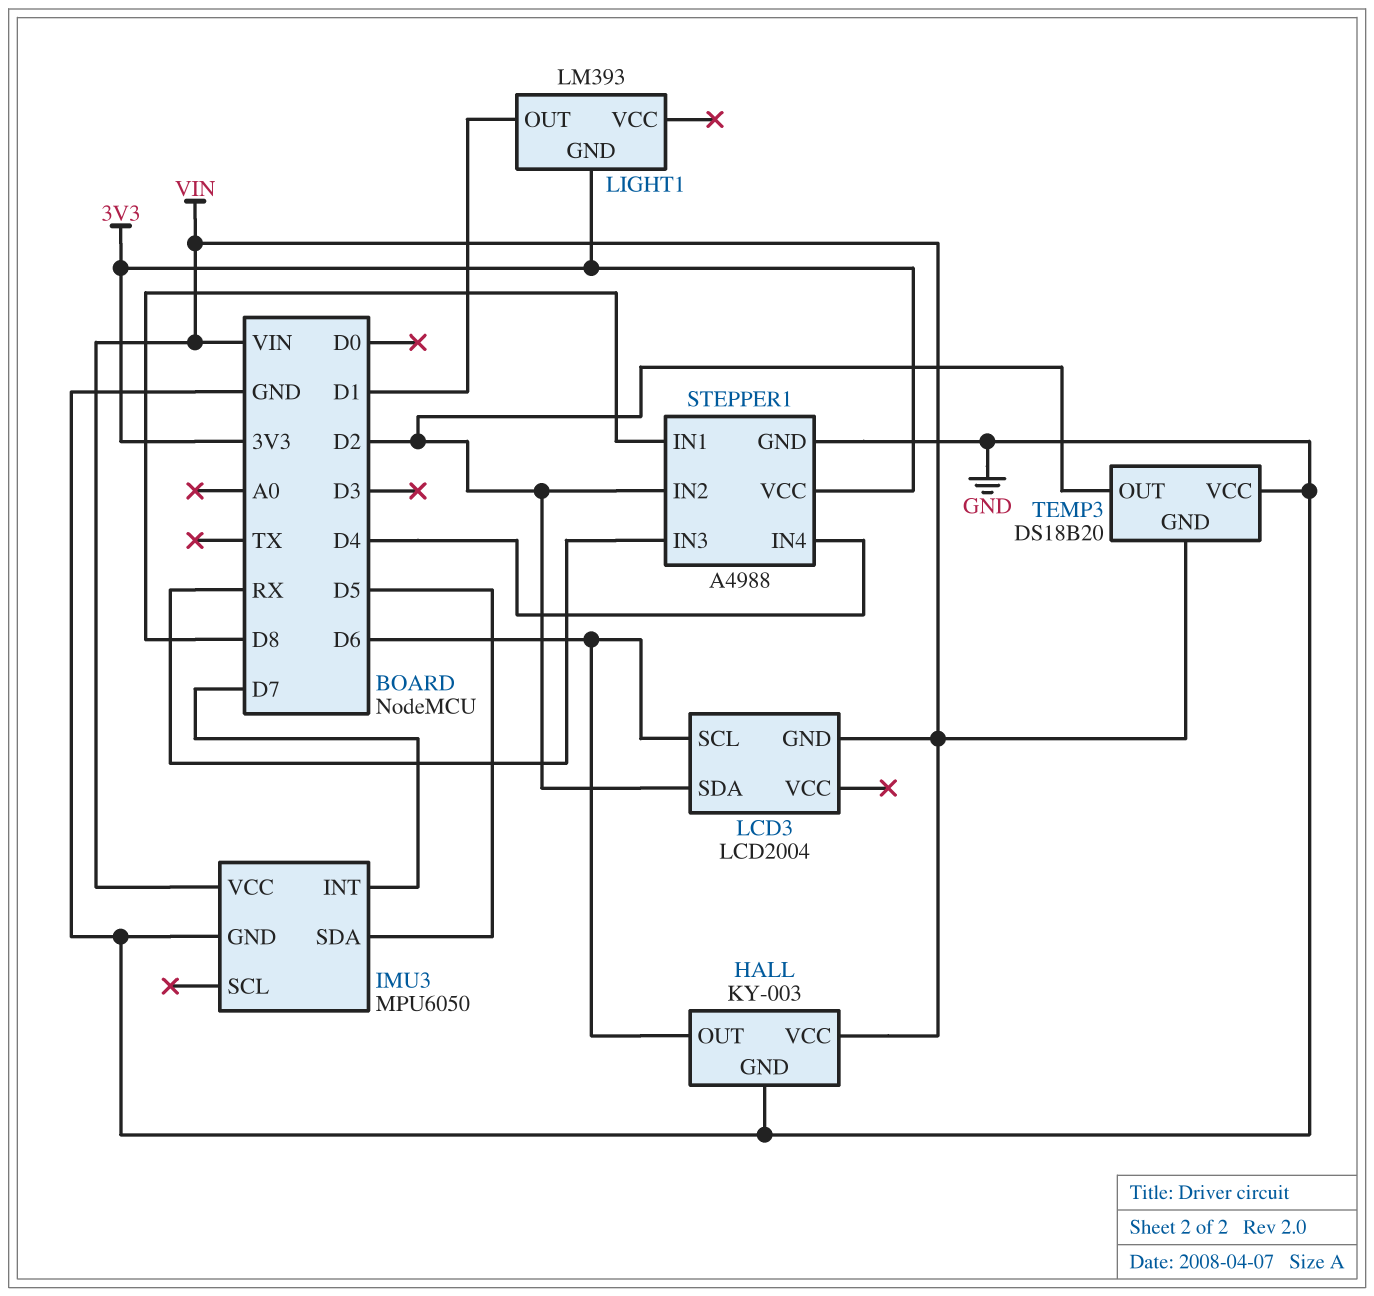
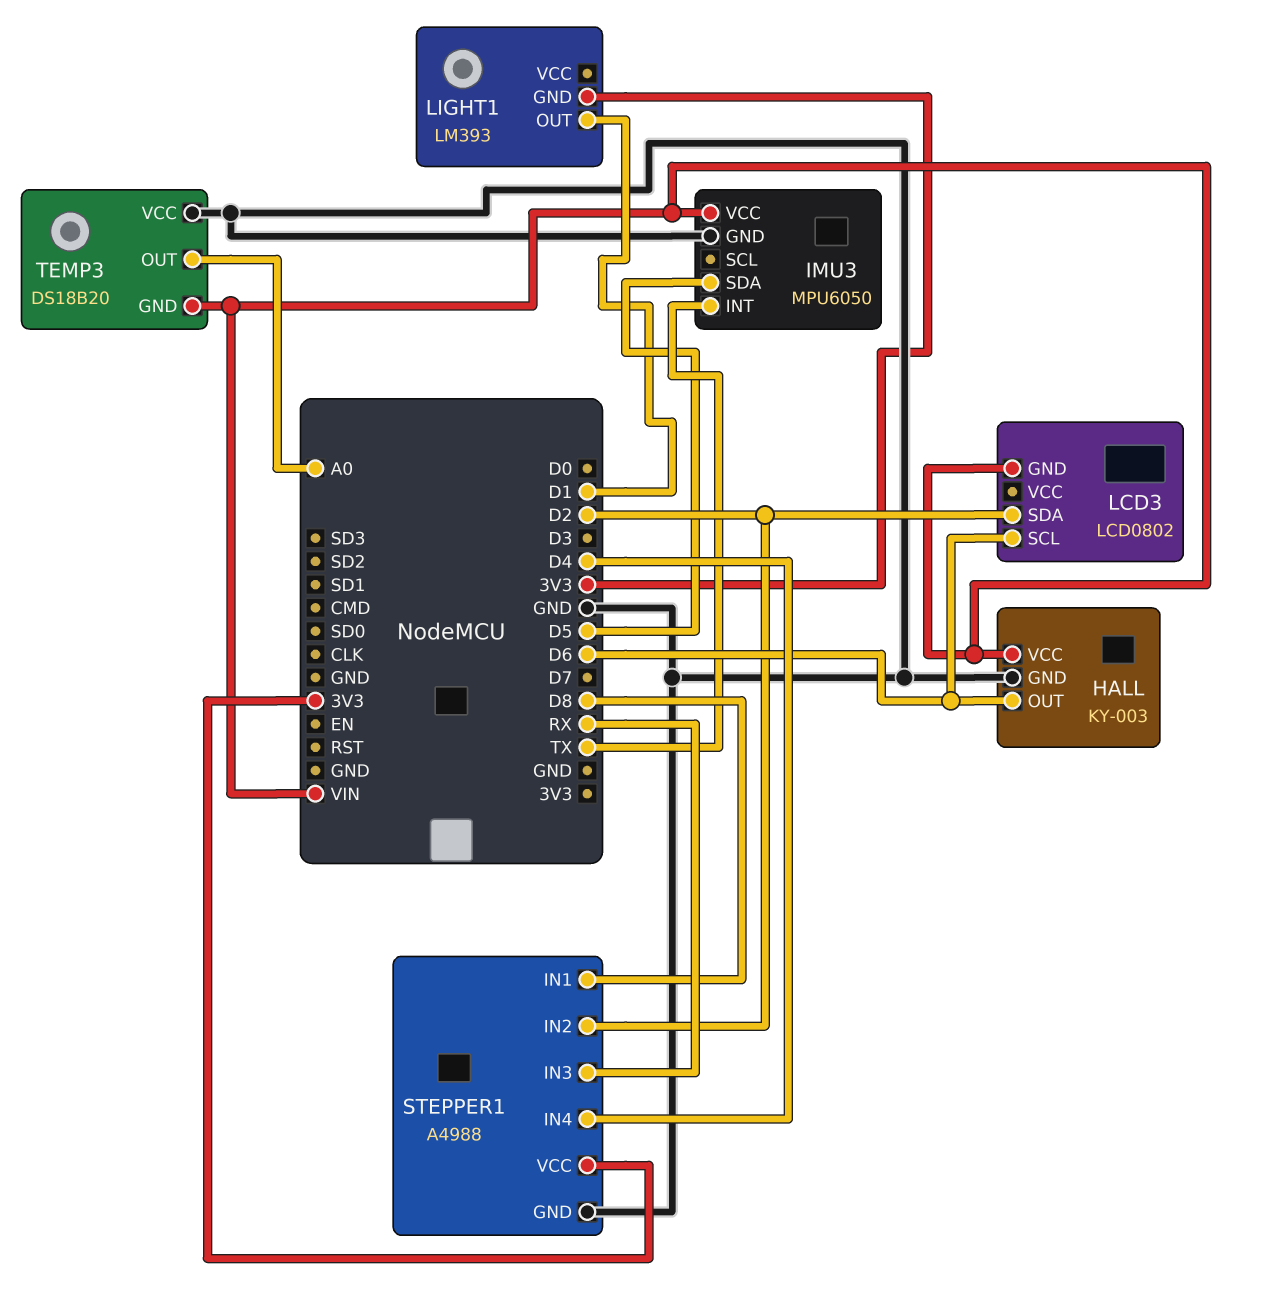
IMU3 pin INT: D7 -> TX
LCD3: LCD2004 -> LCD0802
TEMP3 pin OUT: D2 -> A0

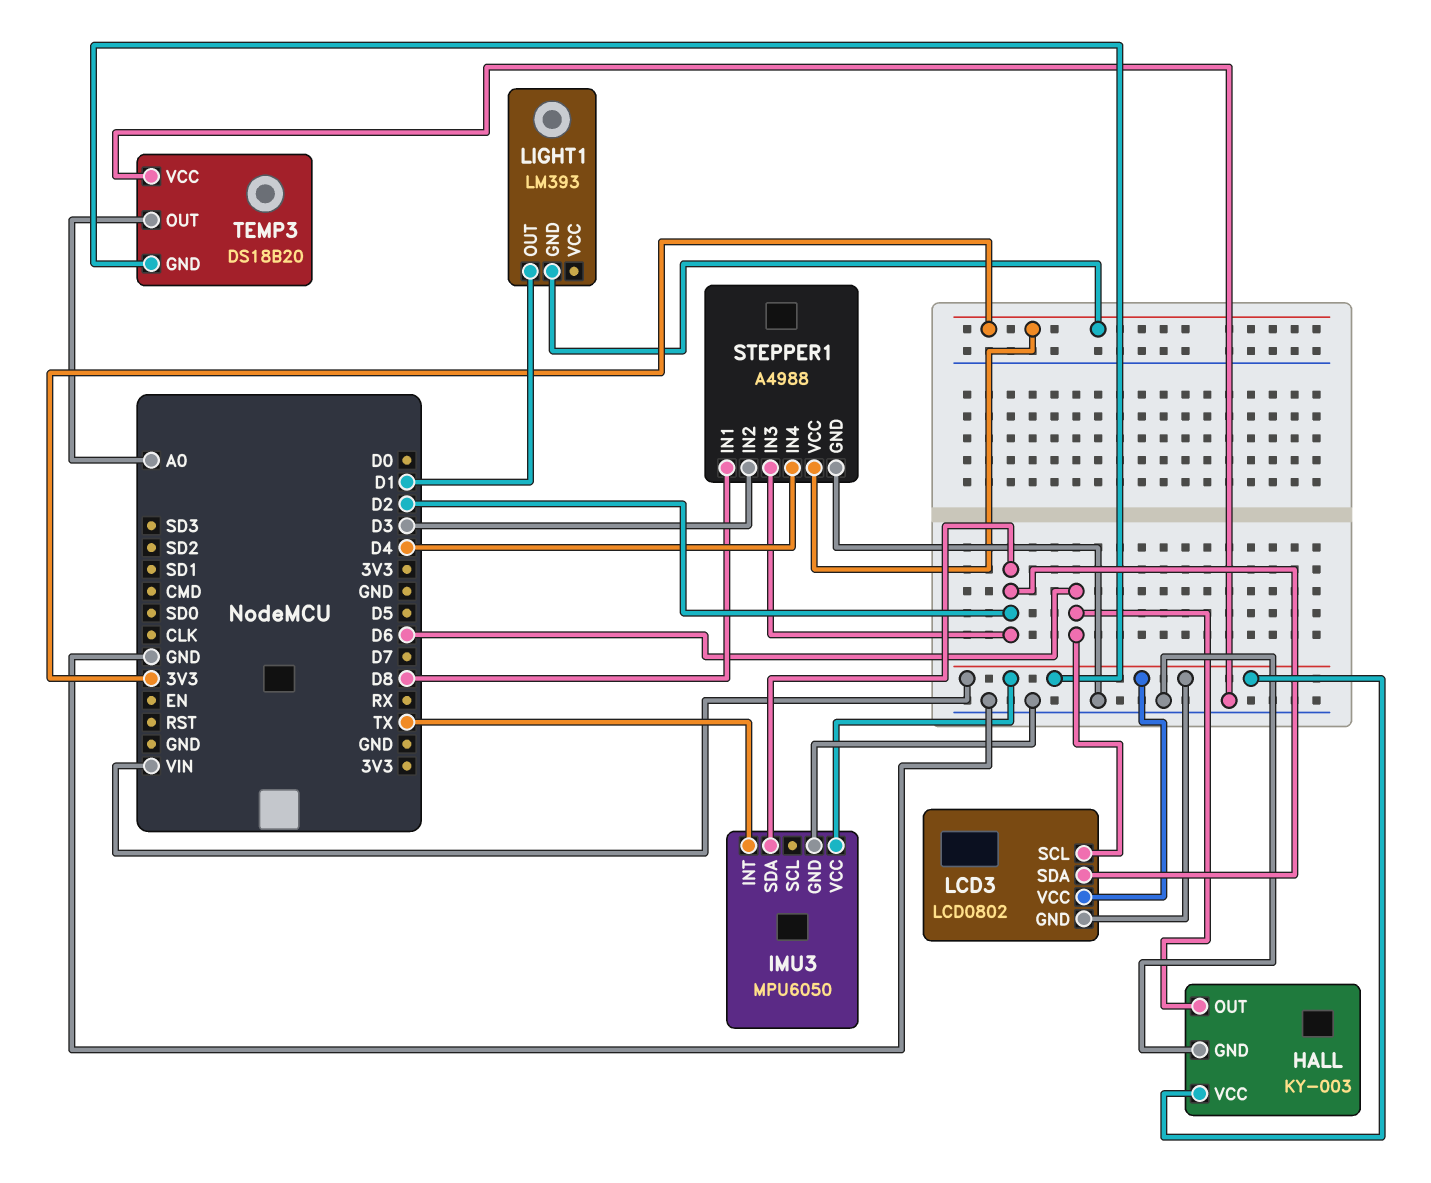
IMU3 pin SDA: D5 -> D2
LCD3 pin VCC: none -> VIN
STEPPER1 pin IN2: D2 -> D3
STEPPER1 pin IN3: RX -> D2

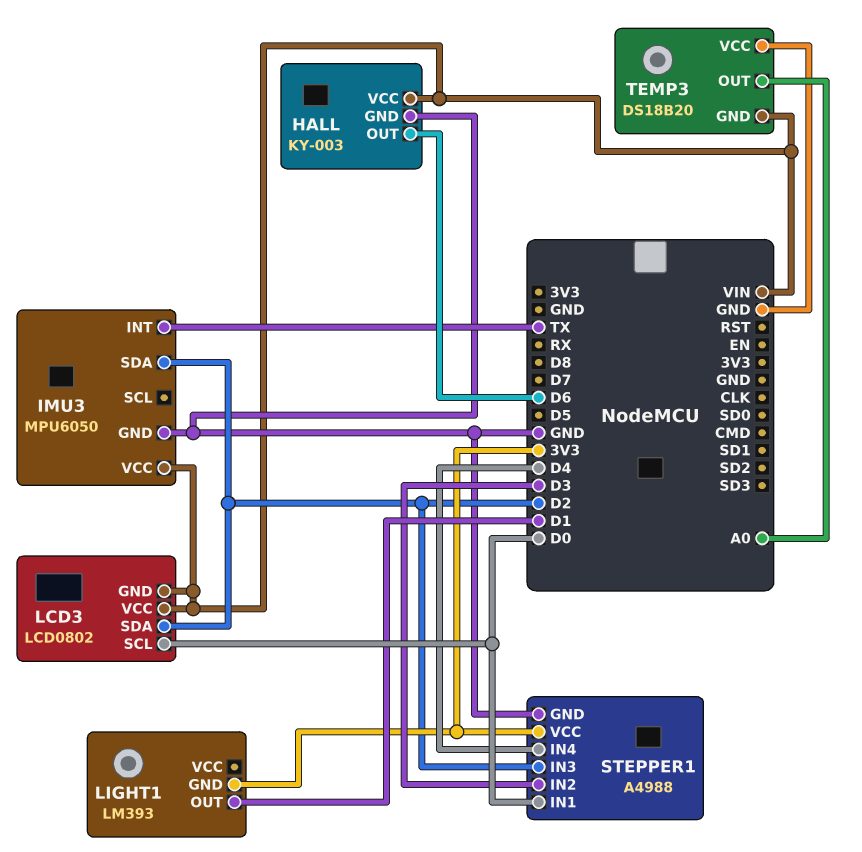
LCD3 pin SCL: D6 -> D0
STEPPER1 pin IN1: D8 -> D0

